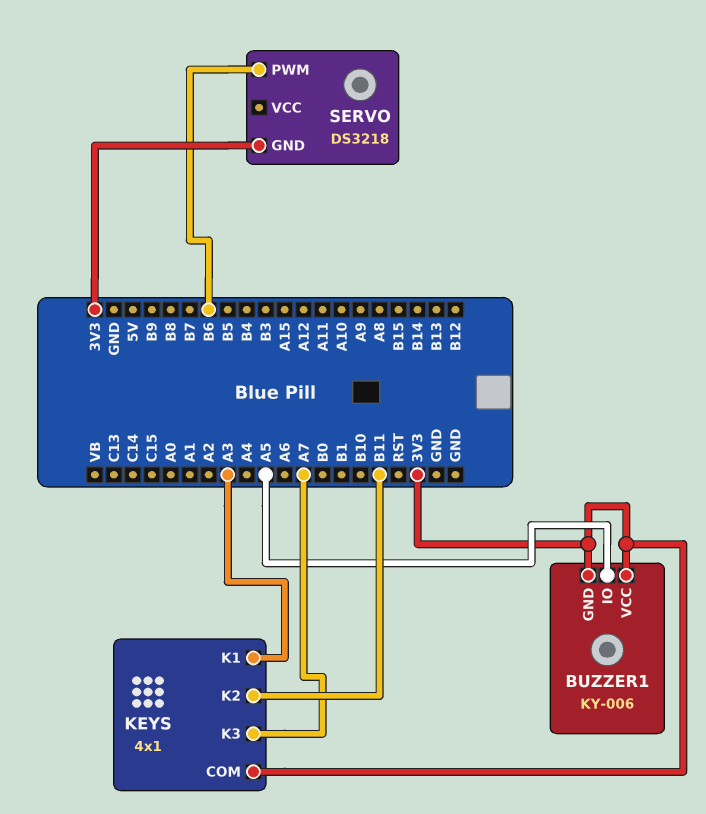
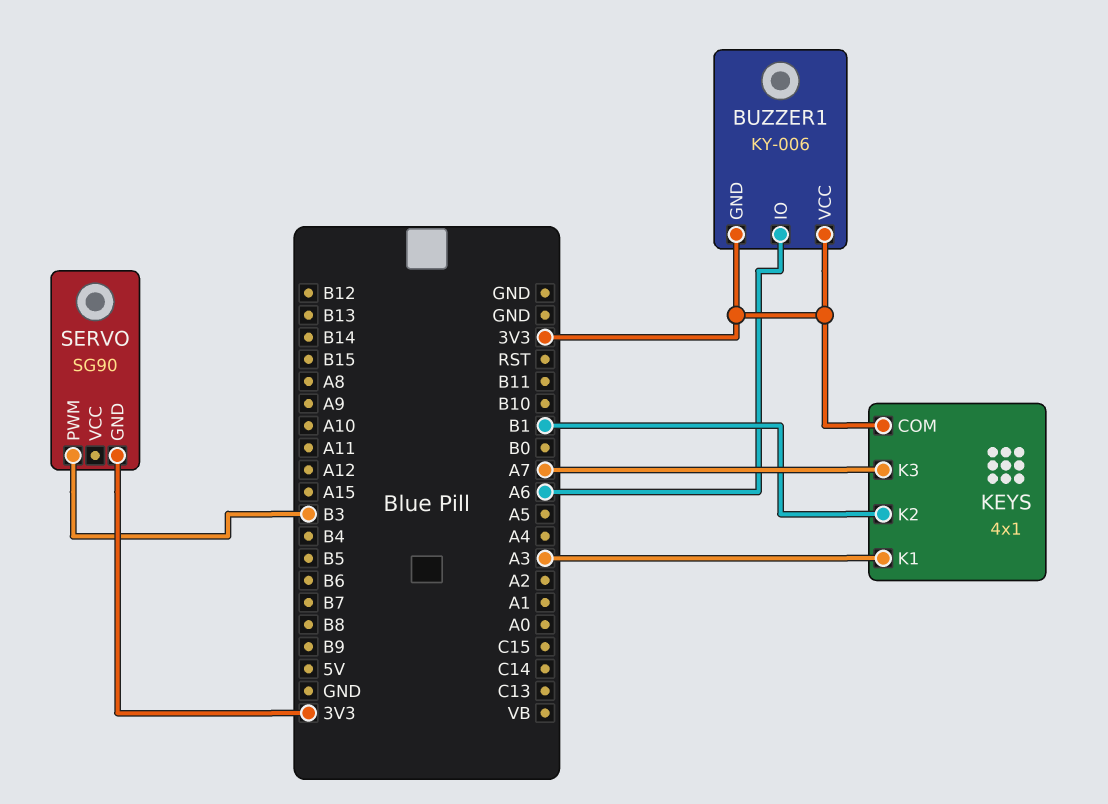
BUZZER1 pin IO: A5 -> A6
KEYS pin K2: B11 -> B1
SERVO: DS3218 -> SG90
SERVO pin PWM: B6 -> B3

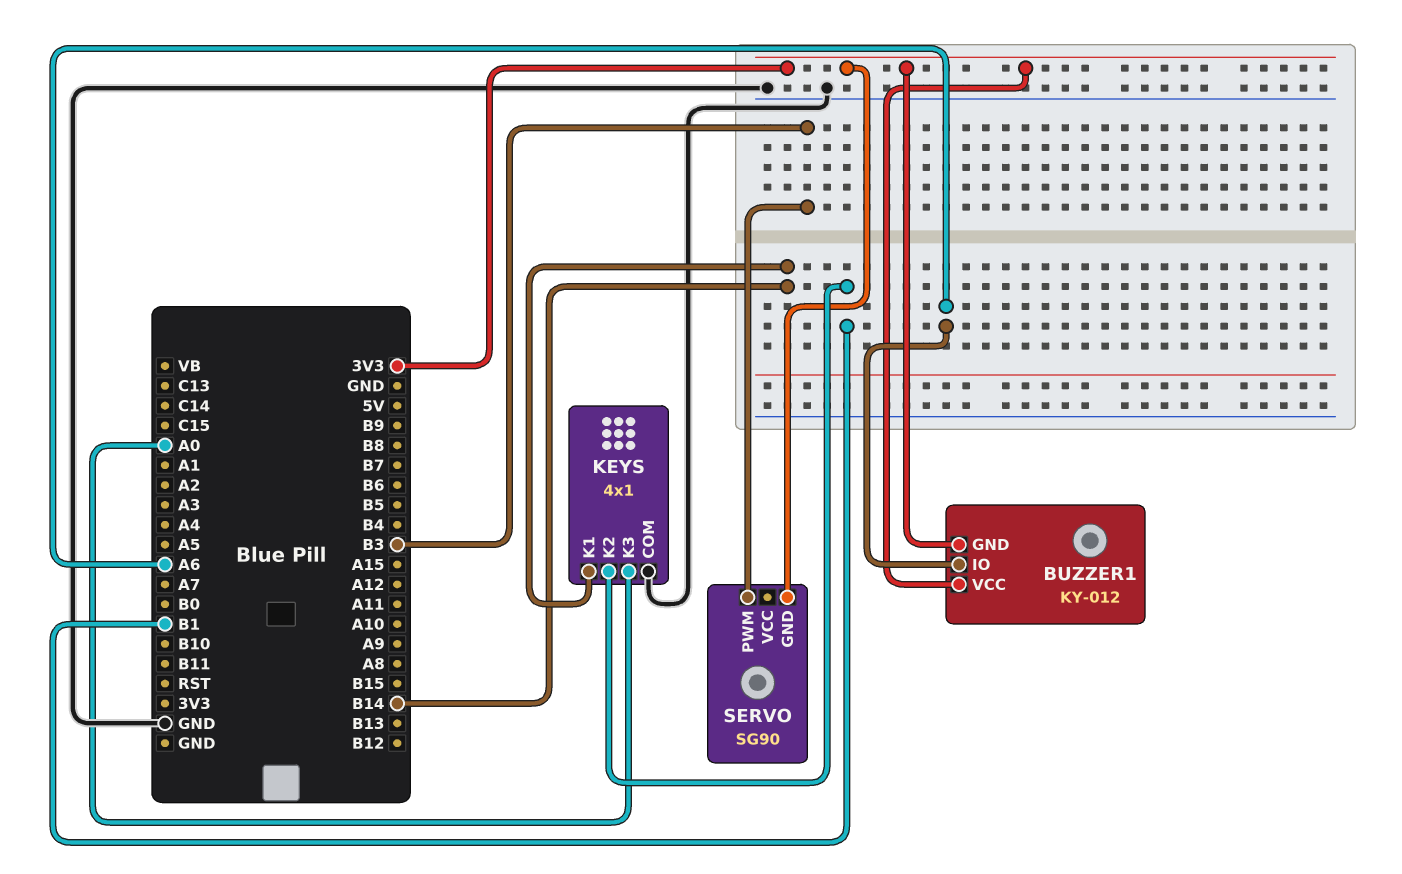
BUZZER1: KY-006 -> KY-012
KEYS pin COM: 3V3 -> GND
KEYS pin K1: A3 -> B14
KEYS pin K3: A7 -> A0

